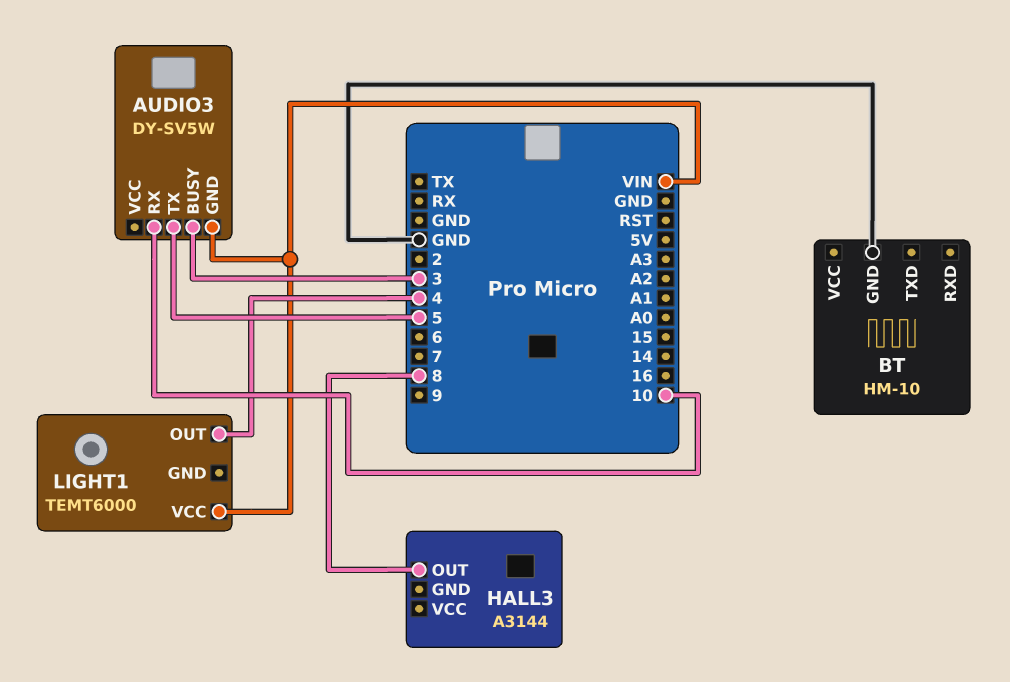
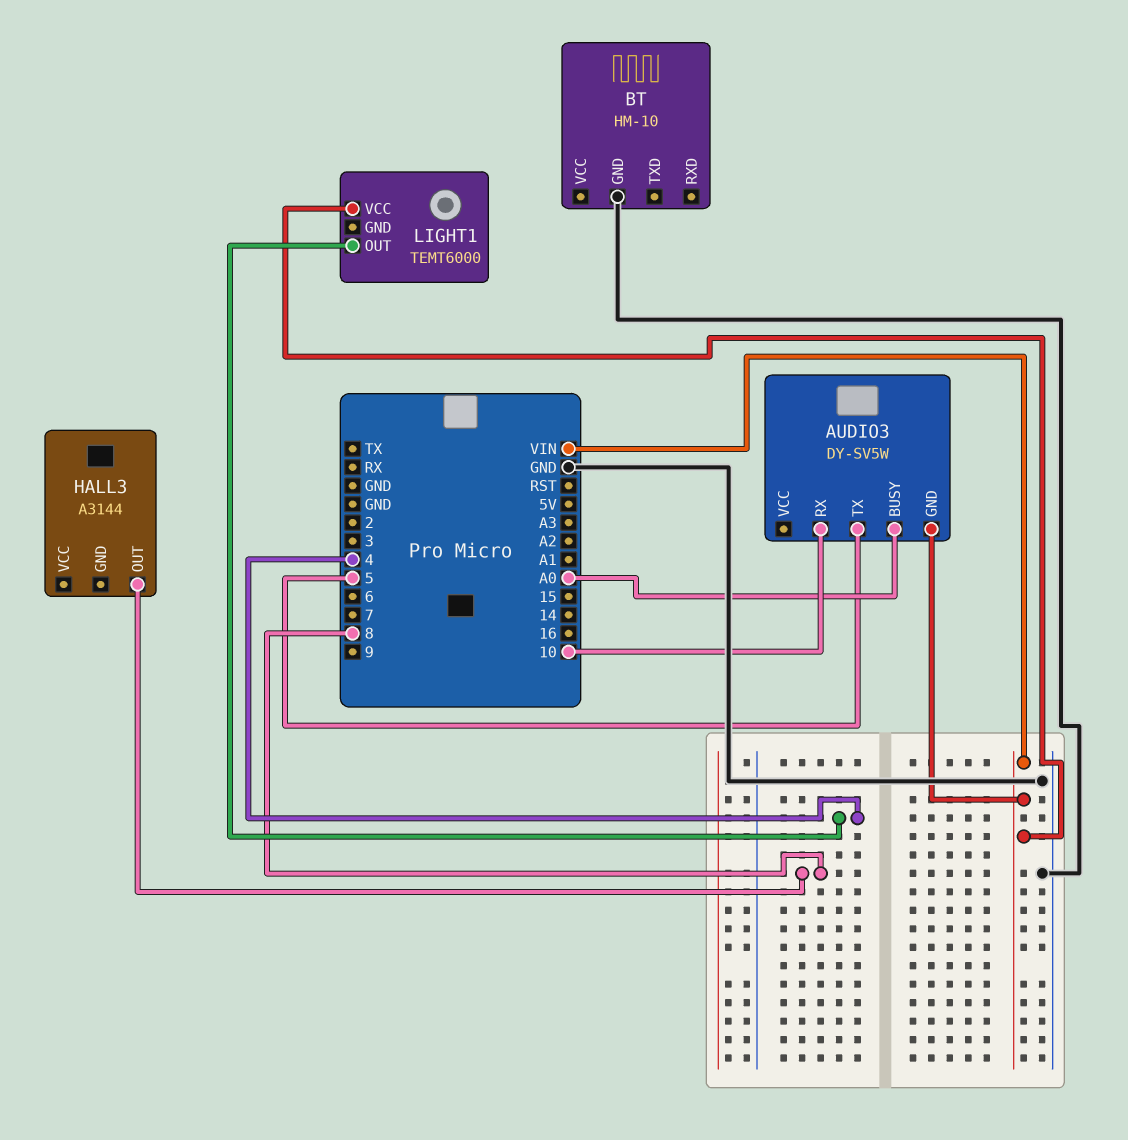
AUDIO3 pin BUSY: 3 -> A0

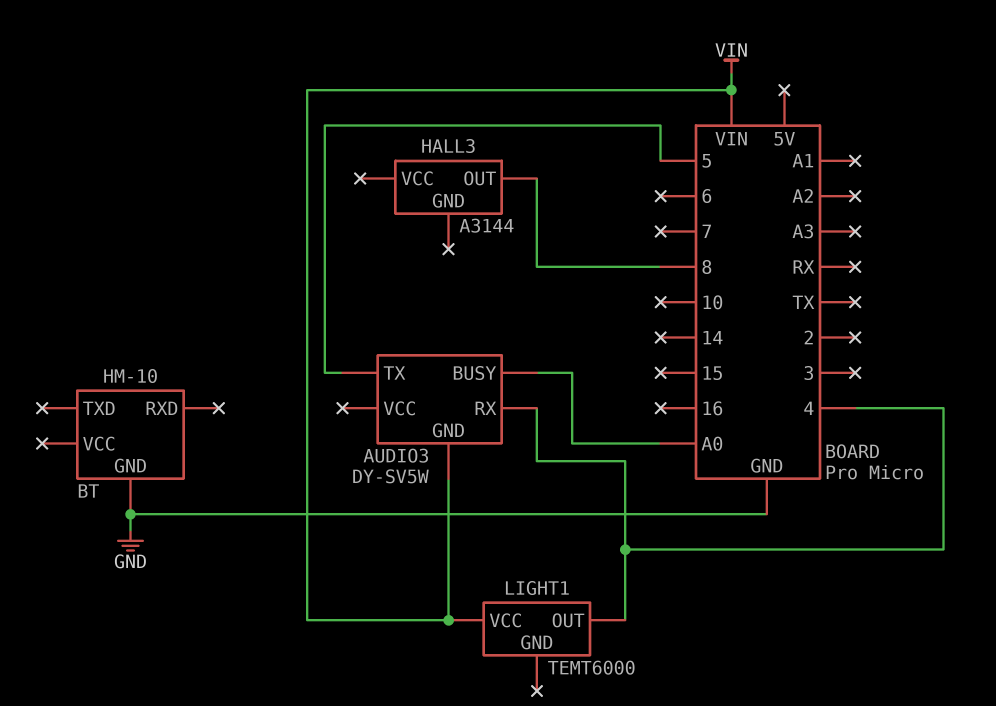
AUDIO3 pin RX: 10 -> 4

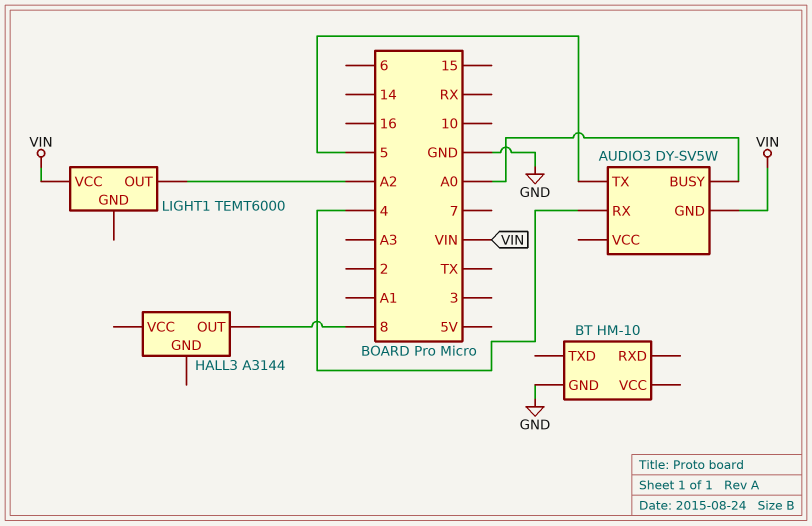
LIGHT1 pin OUT: 4 -> A2

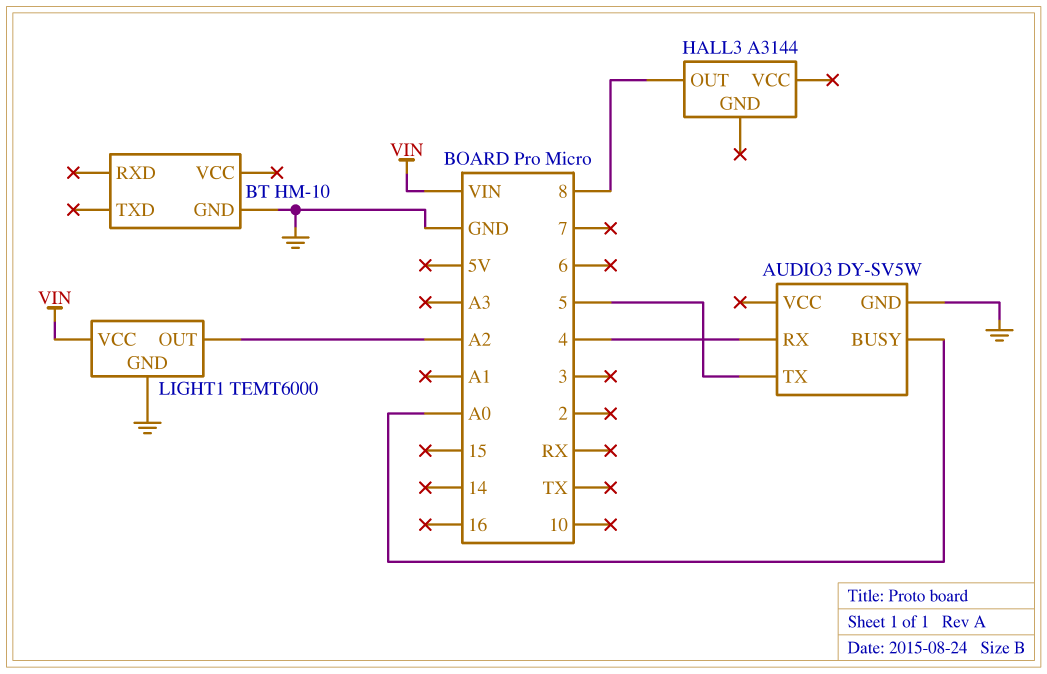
AUDIO3 pin GND: VIN -> GND
LIGHT1 pin GND: none -> GND

